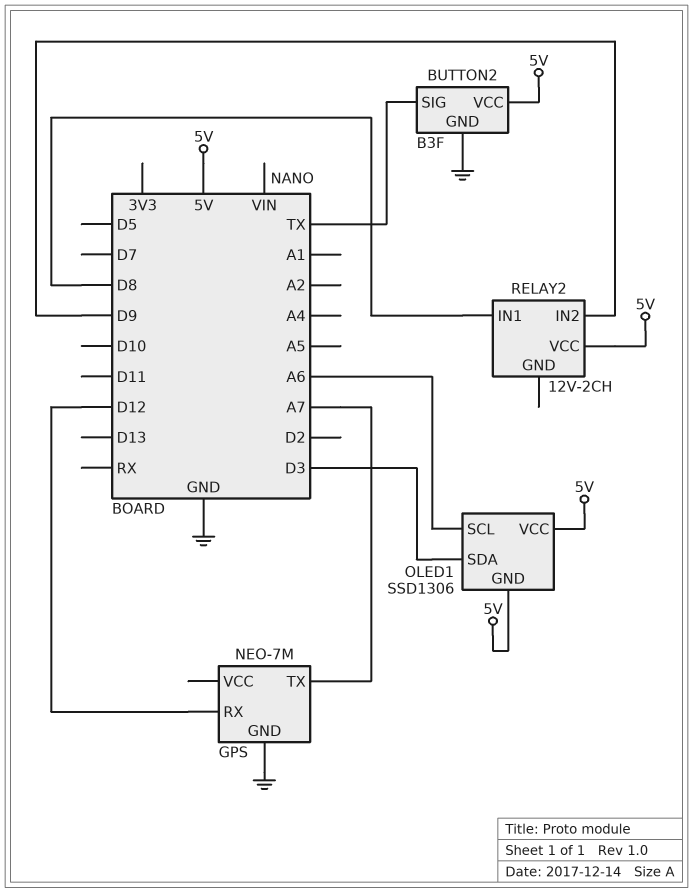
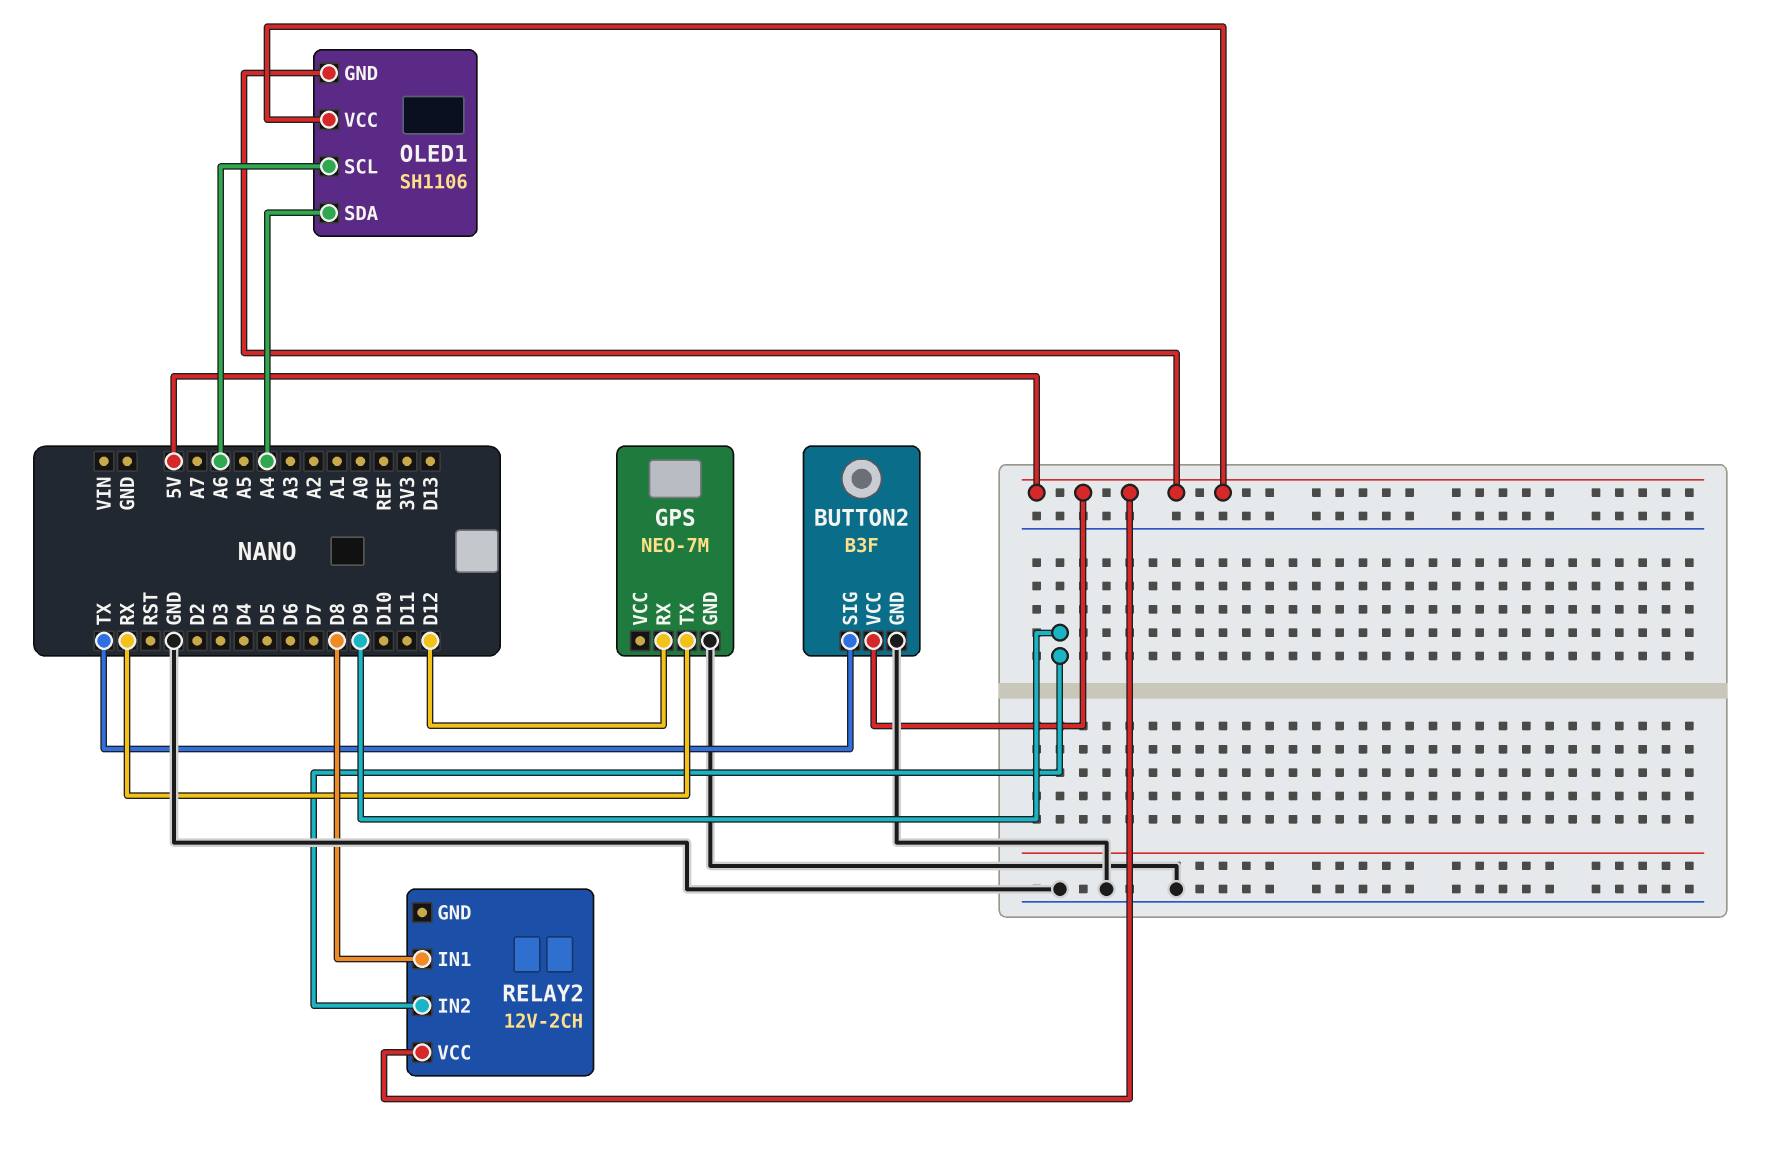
GPS pin TX: A7 -> RX
OLED1: SSD1306 -> SH1106
OLED1 pin SDA: D3 -> A4

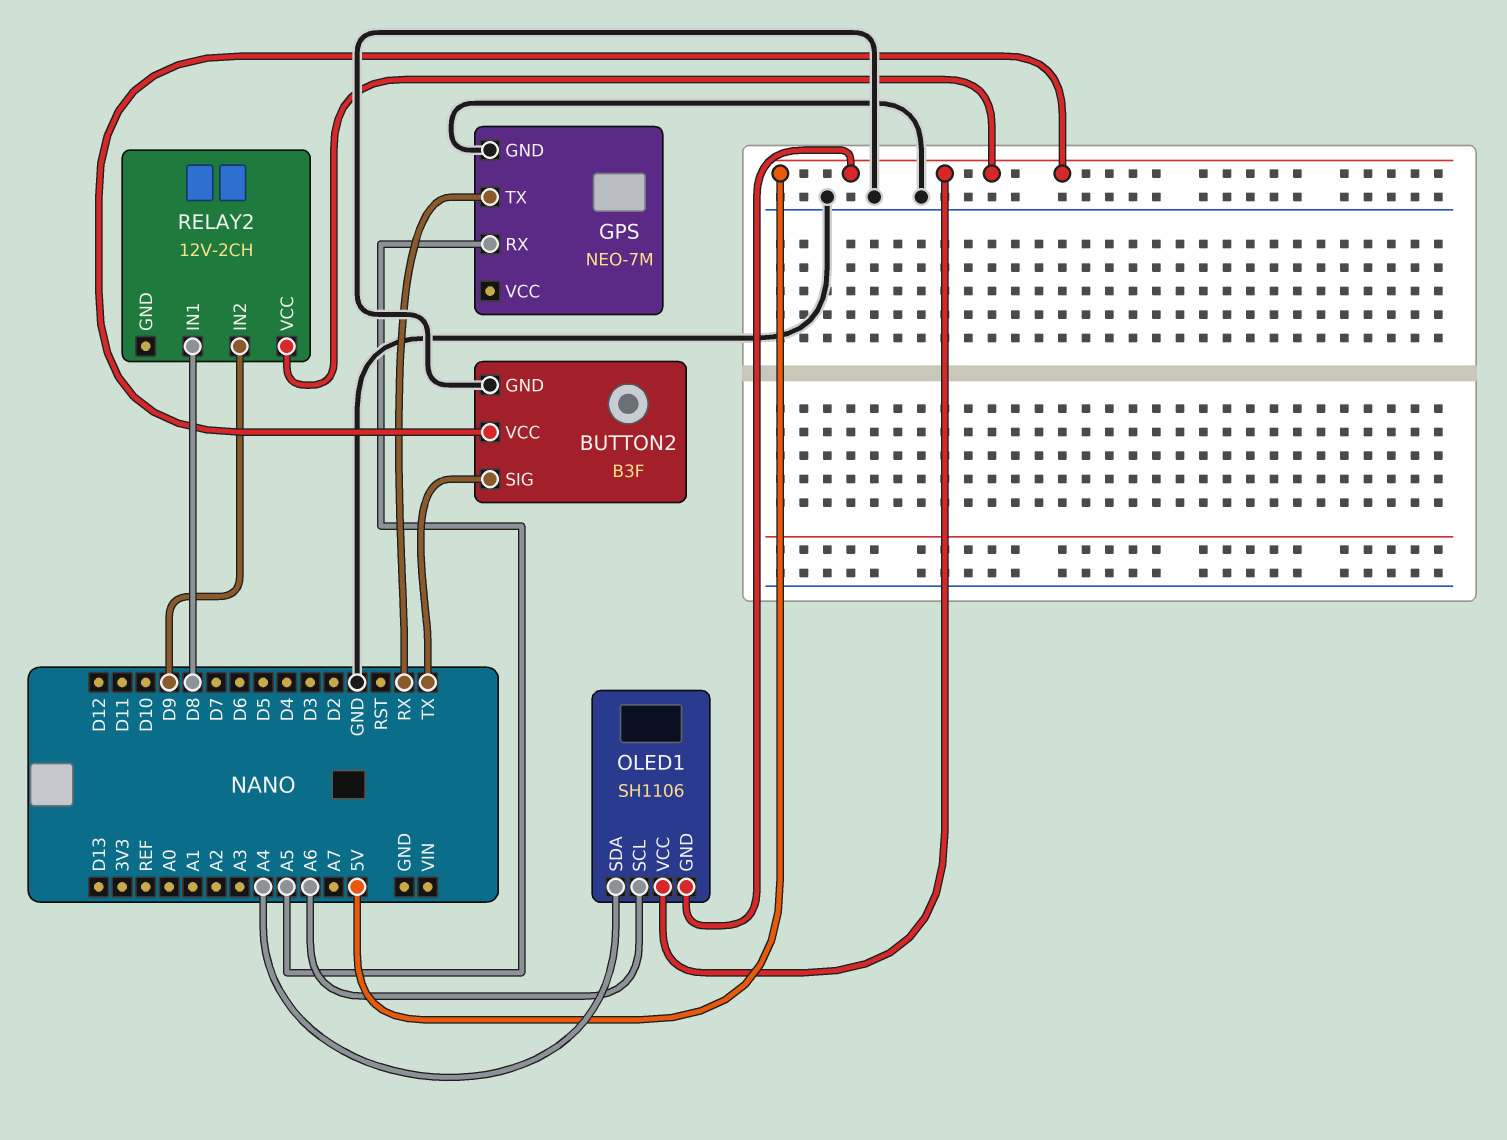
GPS pin RX: D12 -> A5

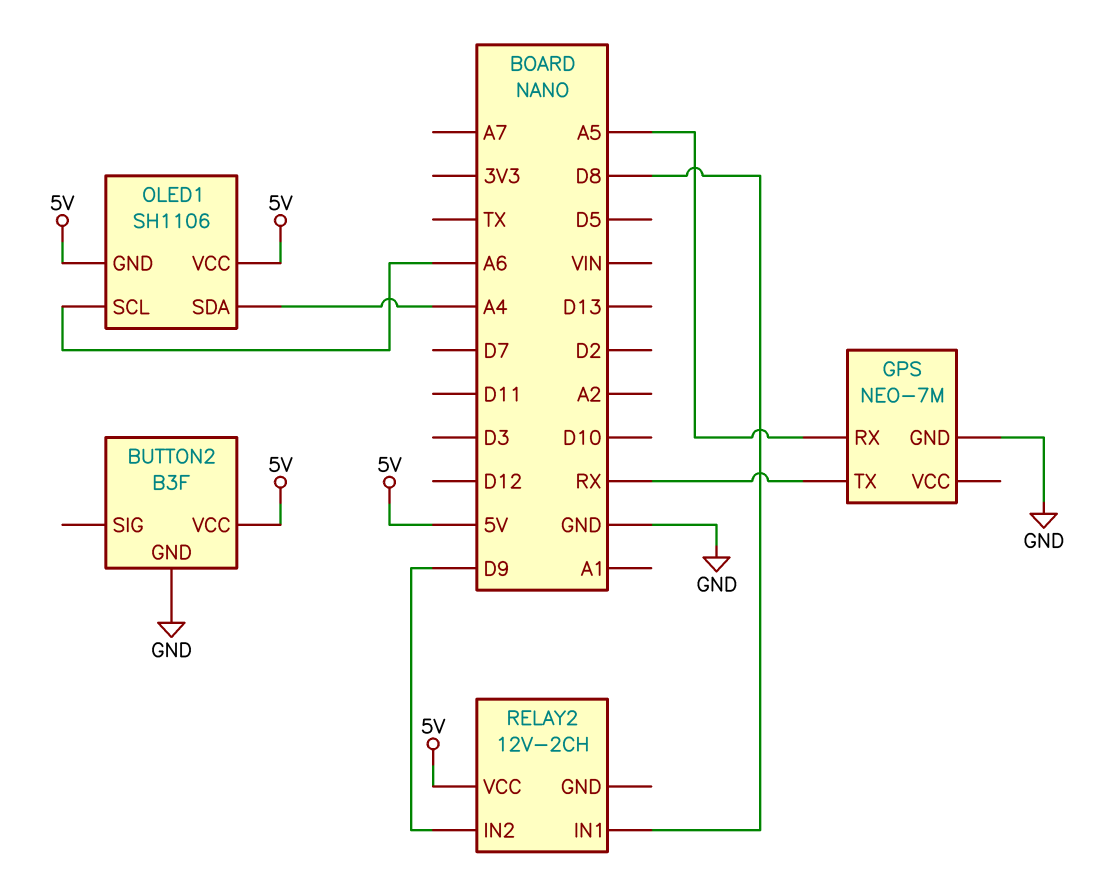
BUTTON2 pin SIG: TX -> none

